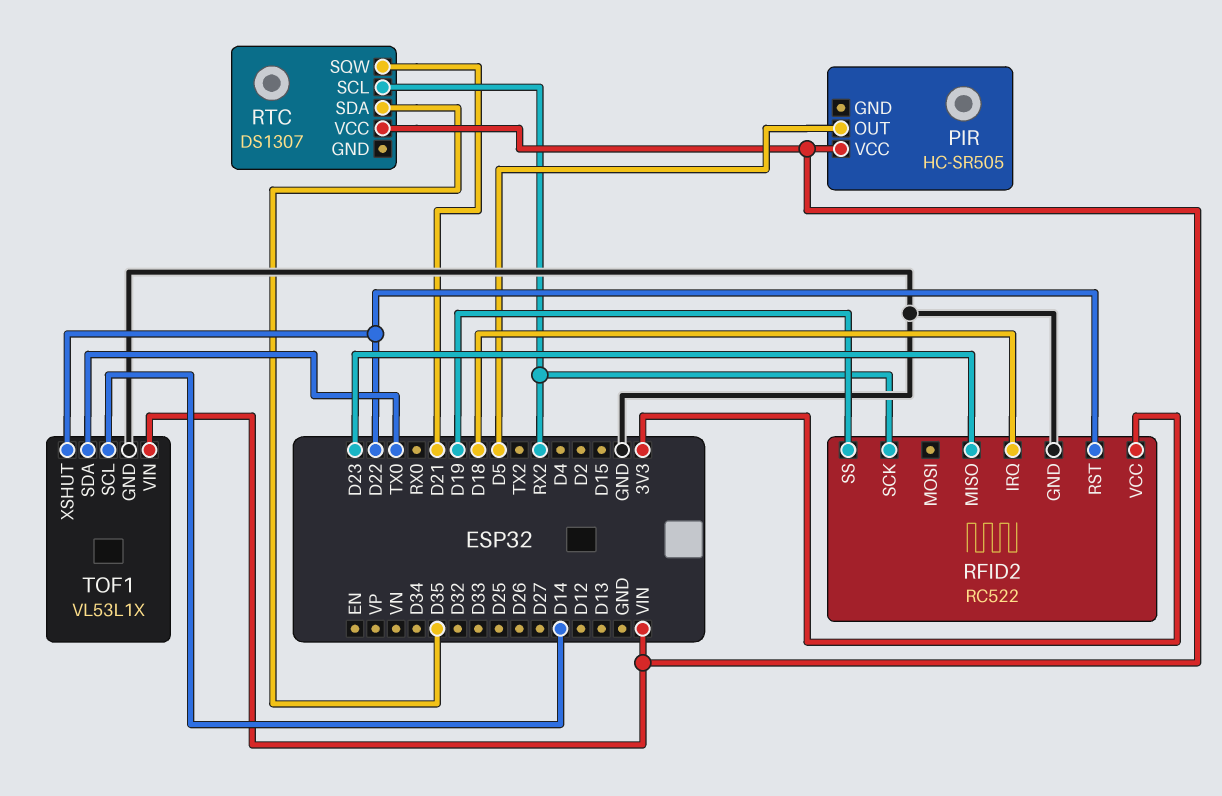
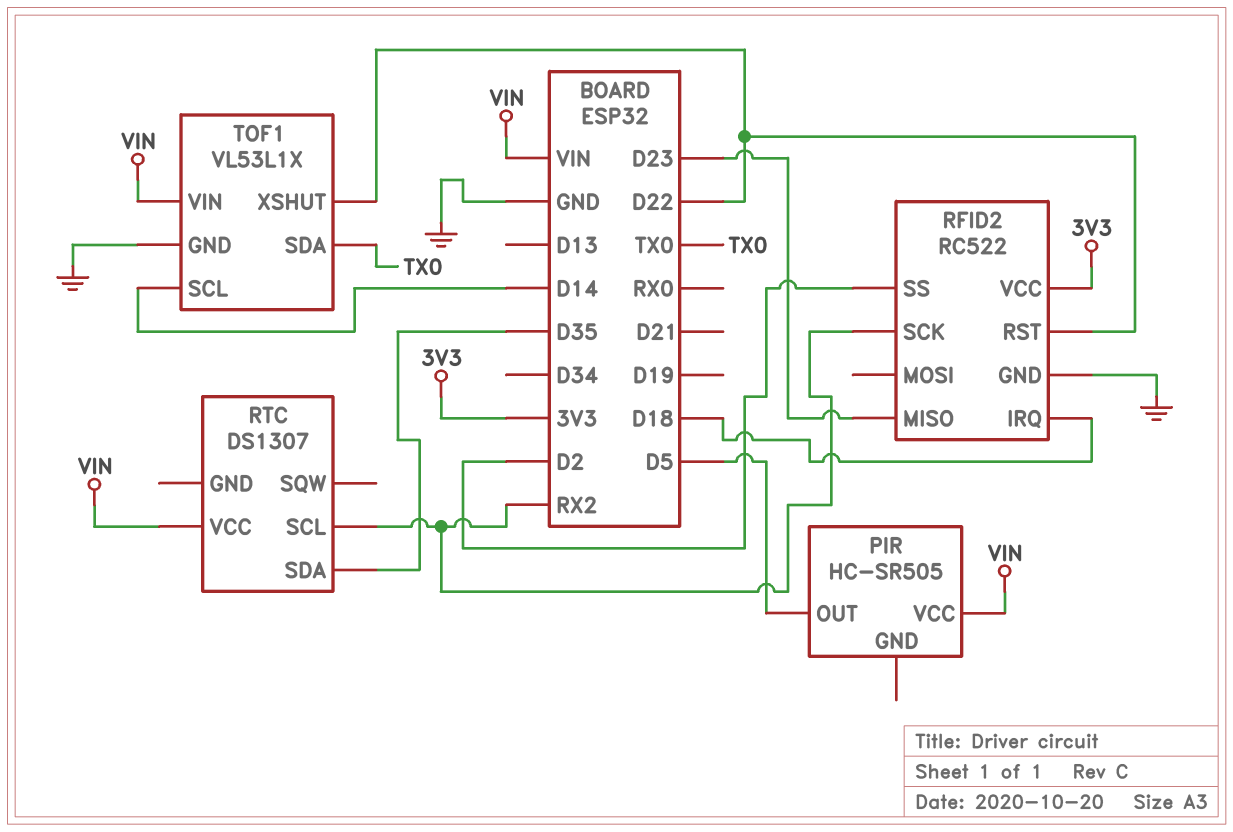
RFID2 pin SS: D19 -> D2
RTC pin SQW: D21 -> none

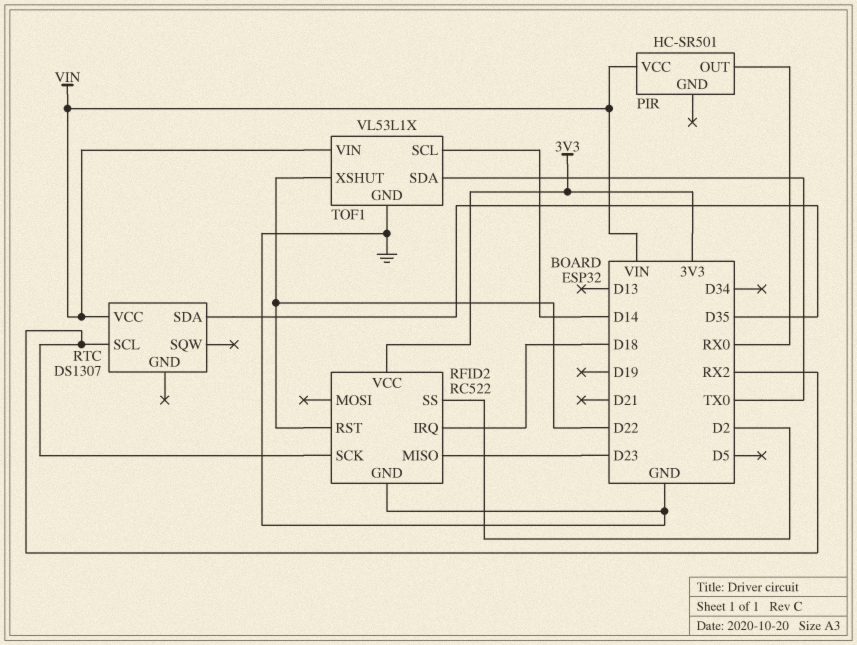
PIR: HC-SR505 -> HC-SR501
PIR pin OUT: D5 -> RX0

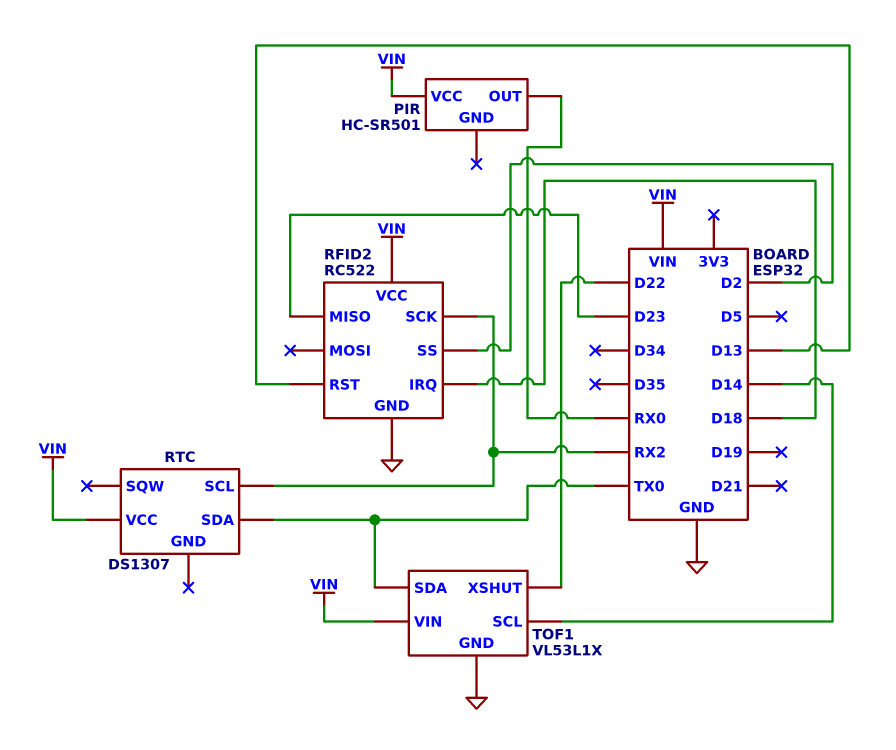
RFID2 pin RST: D22 -> D13
RFID2 pin VCC: 3V3 -> VIN
RTC pin SDA: D35 -> TX0

